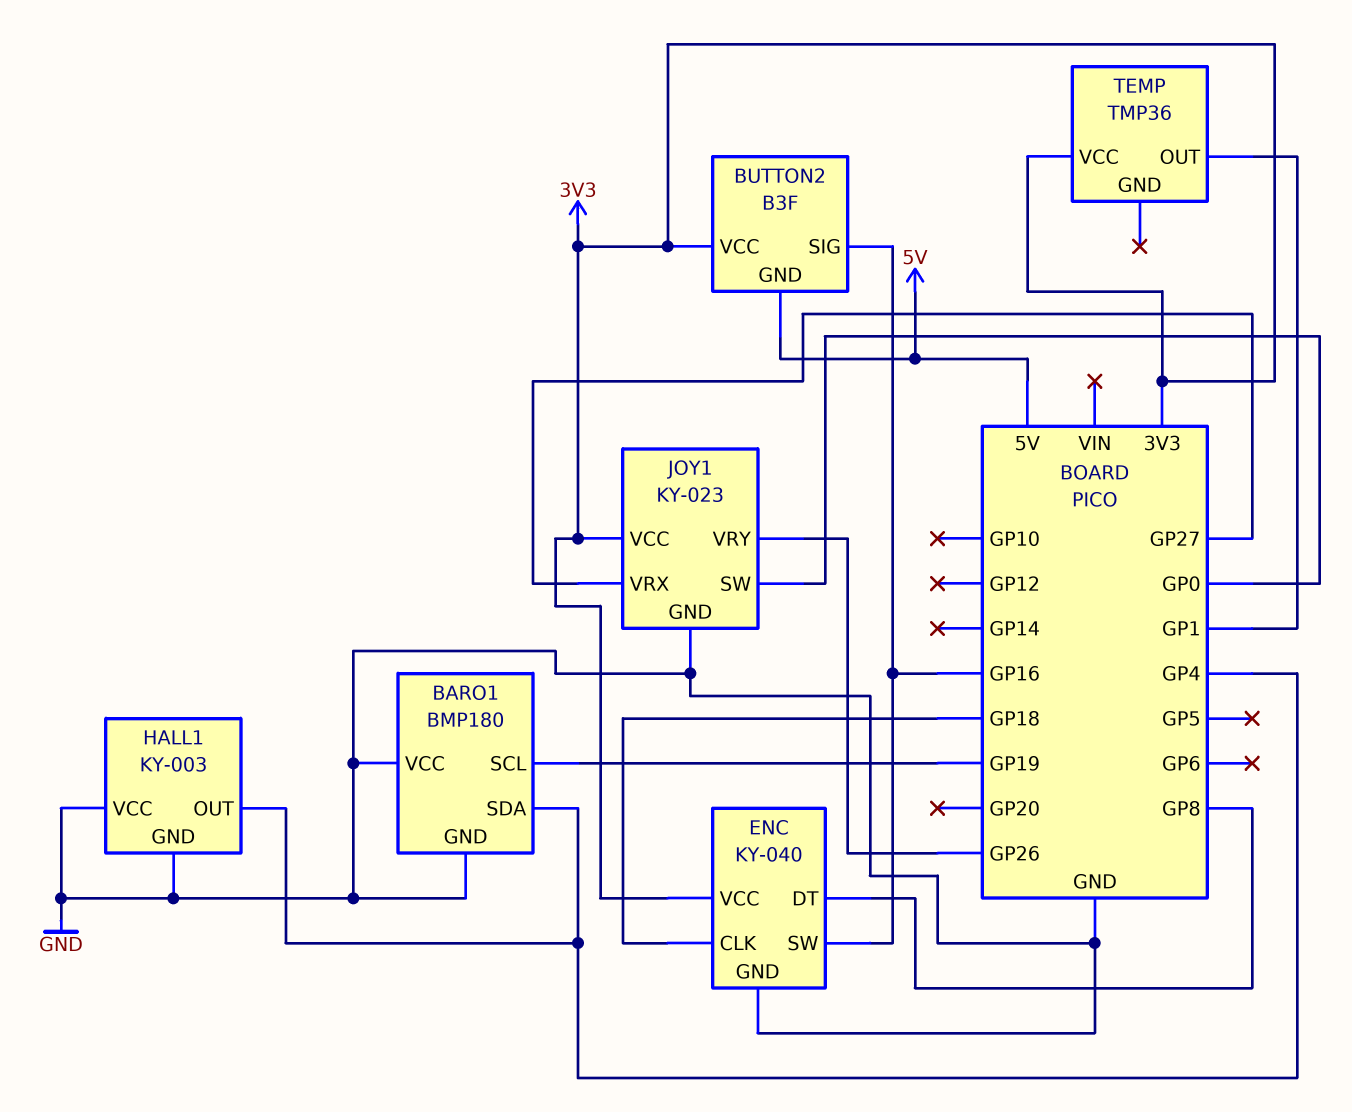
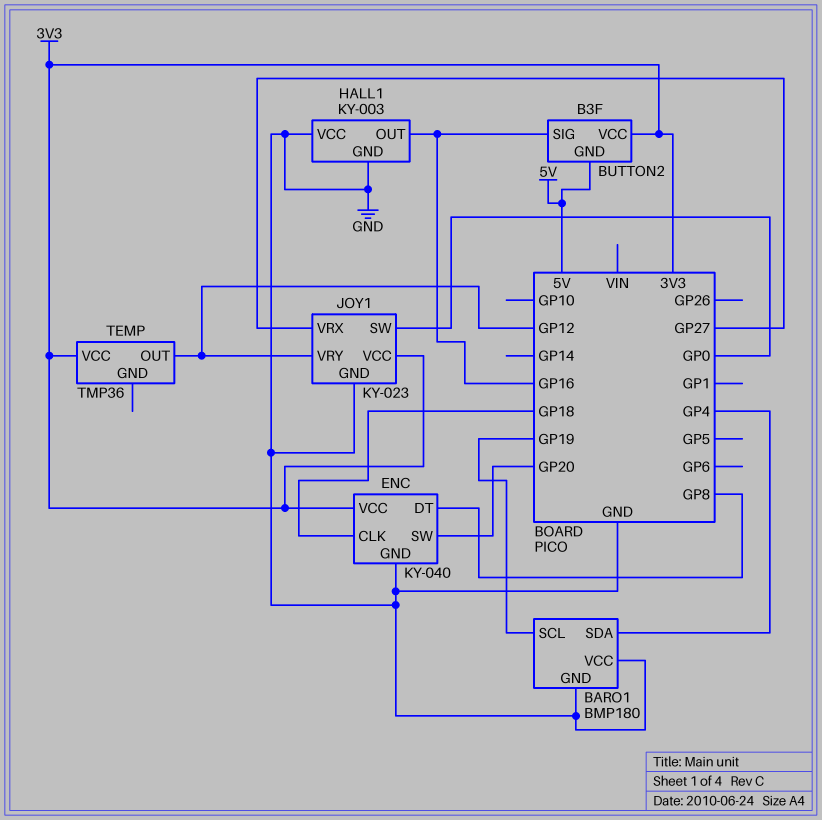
ENC pin SW: GP16 -> GP20
HALL1 pin OUT: GP4 -> GP16
JOY1 pin VRY: GP26 -> GP12
TEMP pin OUT: GP1 -> GP12

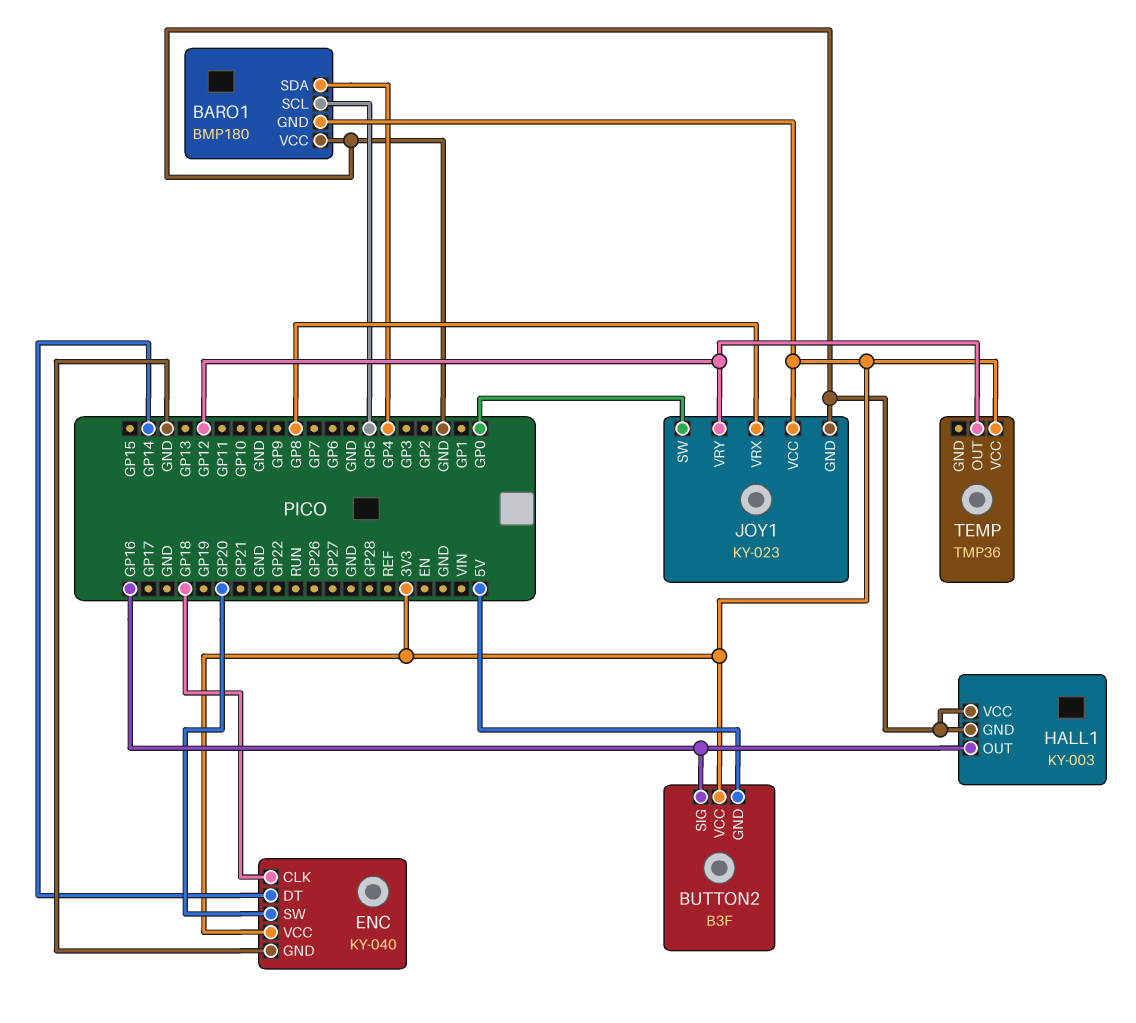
BARO1 pin GND: GND -> 3V3
BARO1 pin SCL: GP19 -> GP5
ENC pin DT: GP8 -> GP14
JOY1 pin VRX: GP27 -> GP8

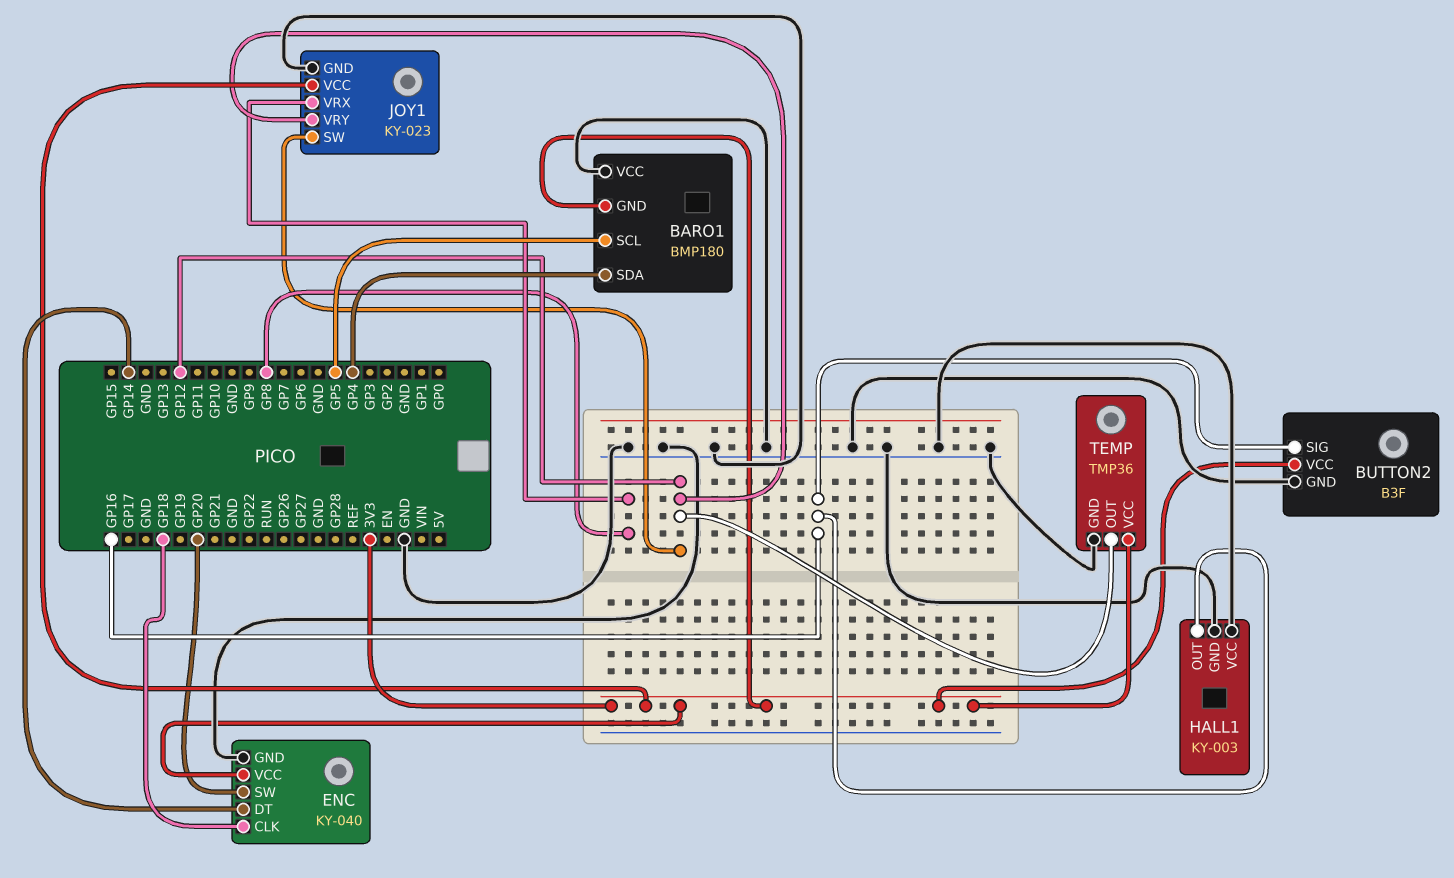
BUTTON2 pin GND: 5V -> GND
JOY1 pin SW: GP0 -> GP12
TEMP pin GND: none -> GND

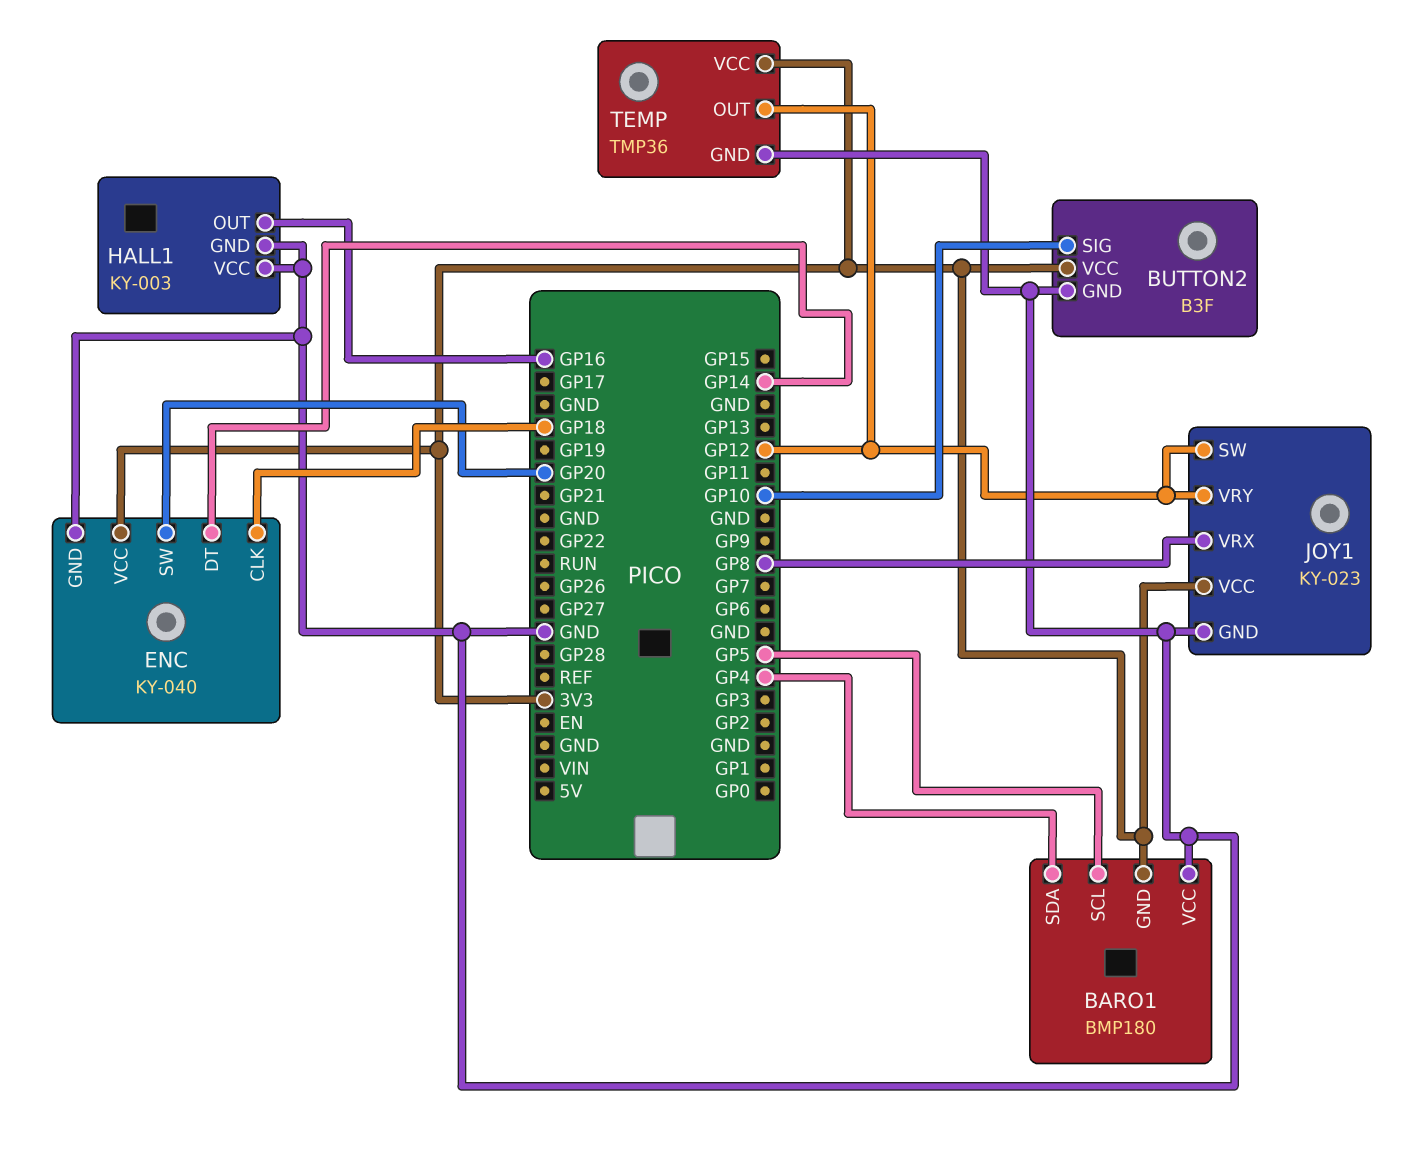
BUTTON2 pin SIG: GP16 -> GP10

